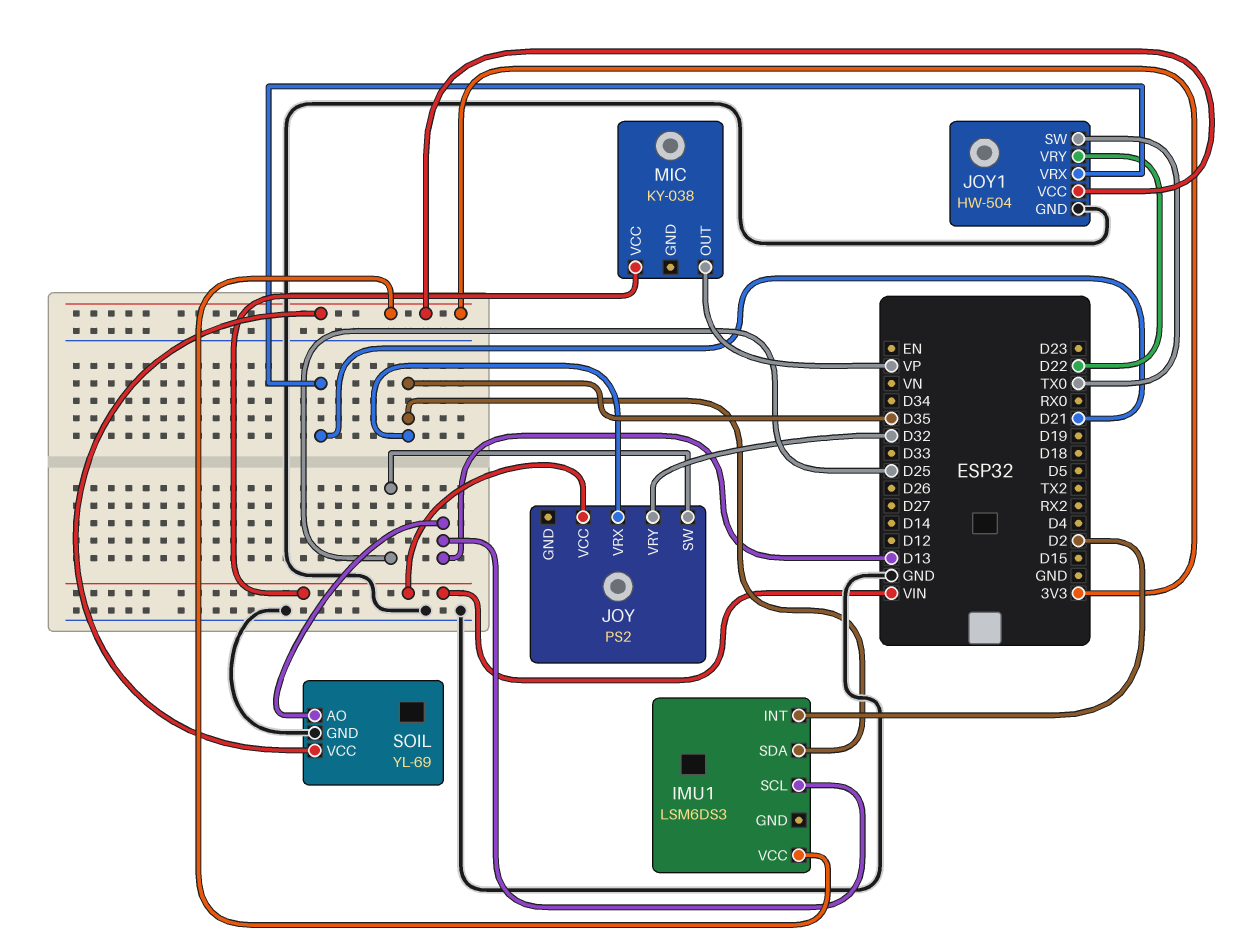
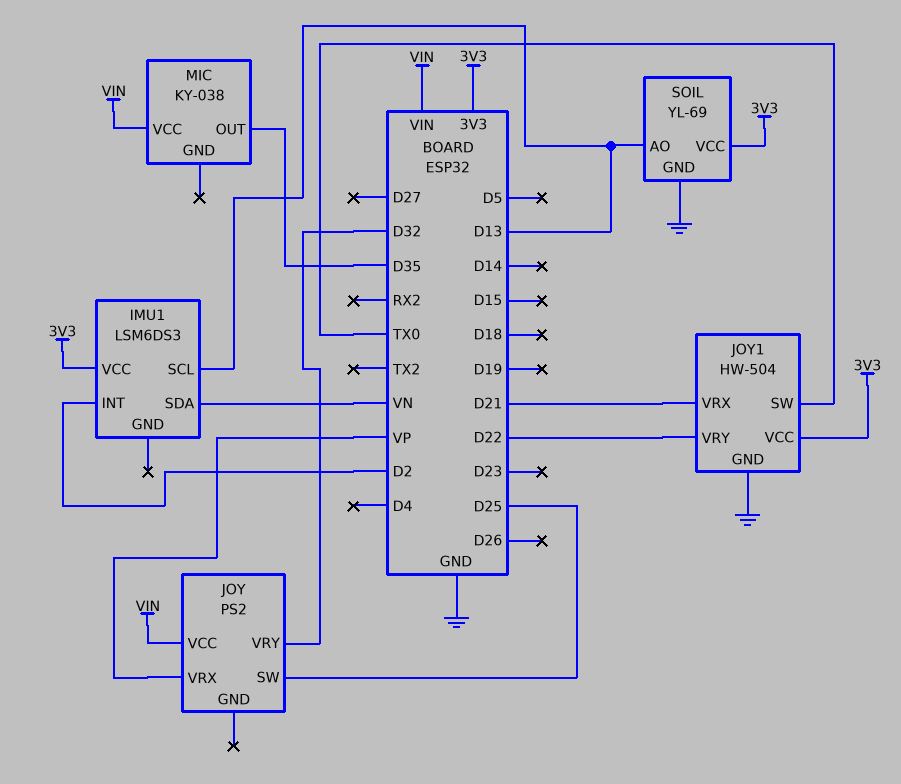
IMU1 pin SDA: D35 -> VN
JOY pin VRX: D35 -> VP
MIC pin OUT: VP -> D35

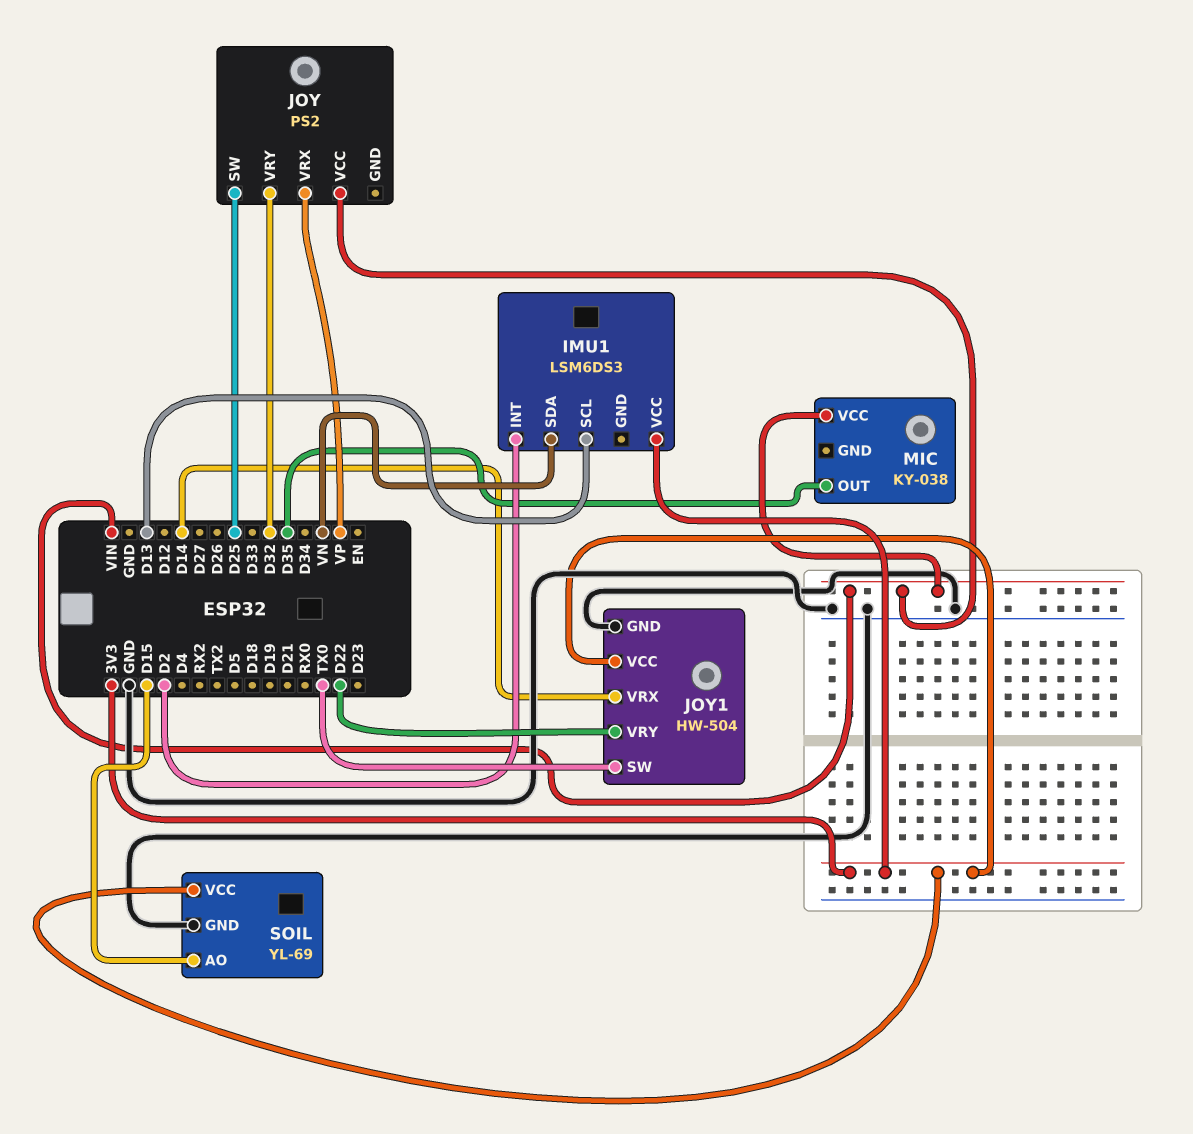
JOY1 pin VRX: D21 -> D14
SOIL pin AO: D13 -> D15

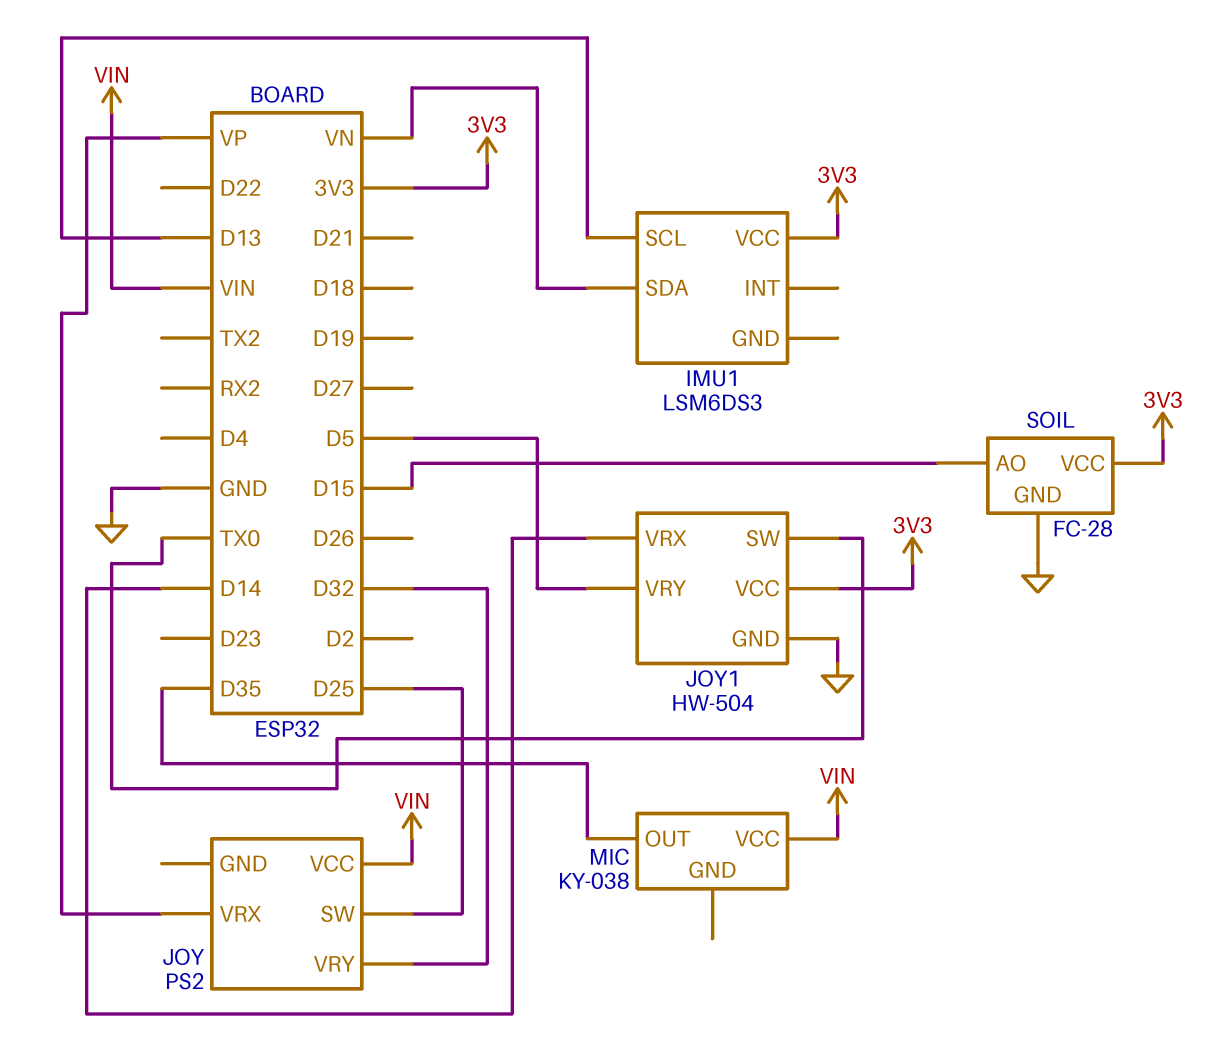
IMU1 pin INT: D2 -> none
JOY1 pin VRY: D22 -> D5
SOIL: YL-69 -> FC-28

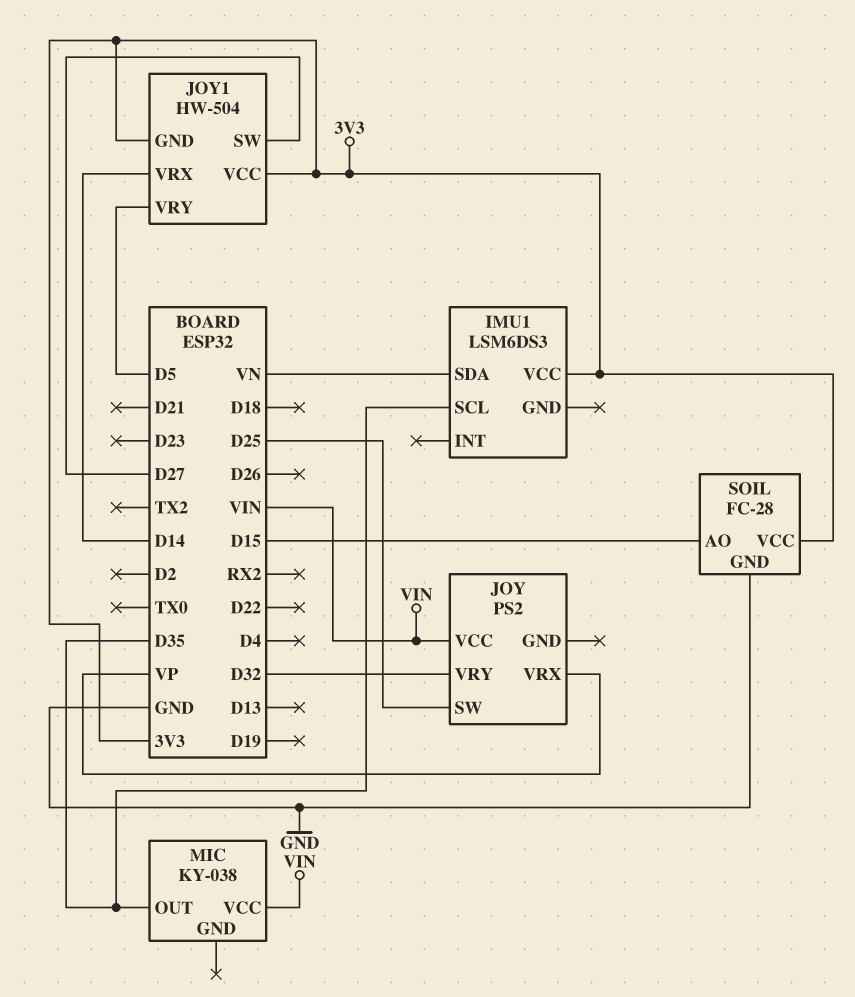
IMU1 pin SCL: D13 -> D35
JOY1 pin GND: GND -> 3V3
JOY1 pin SW: TX0 -> D27

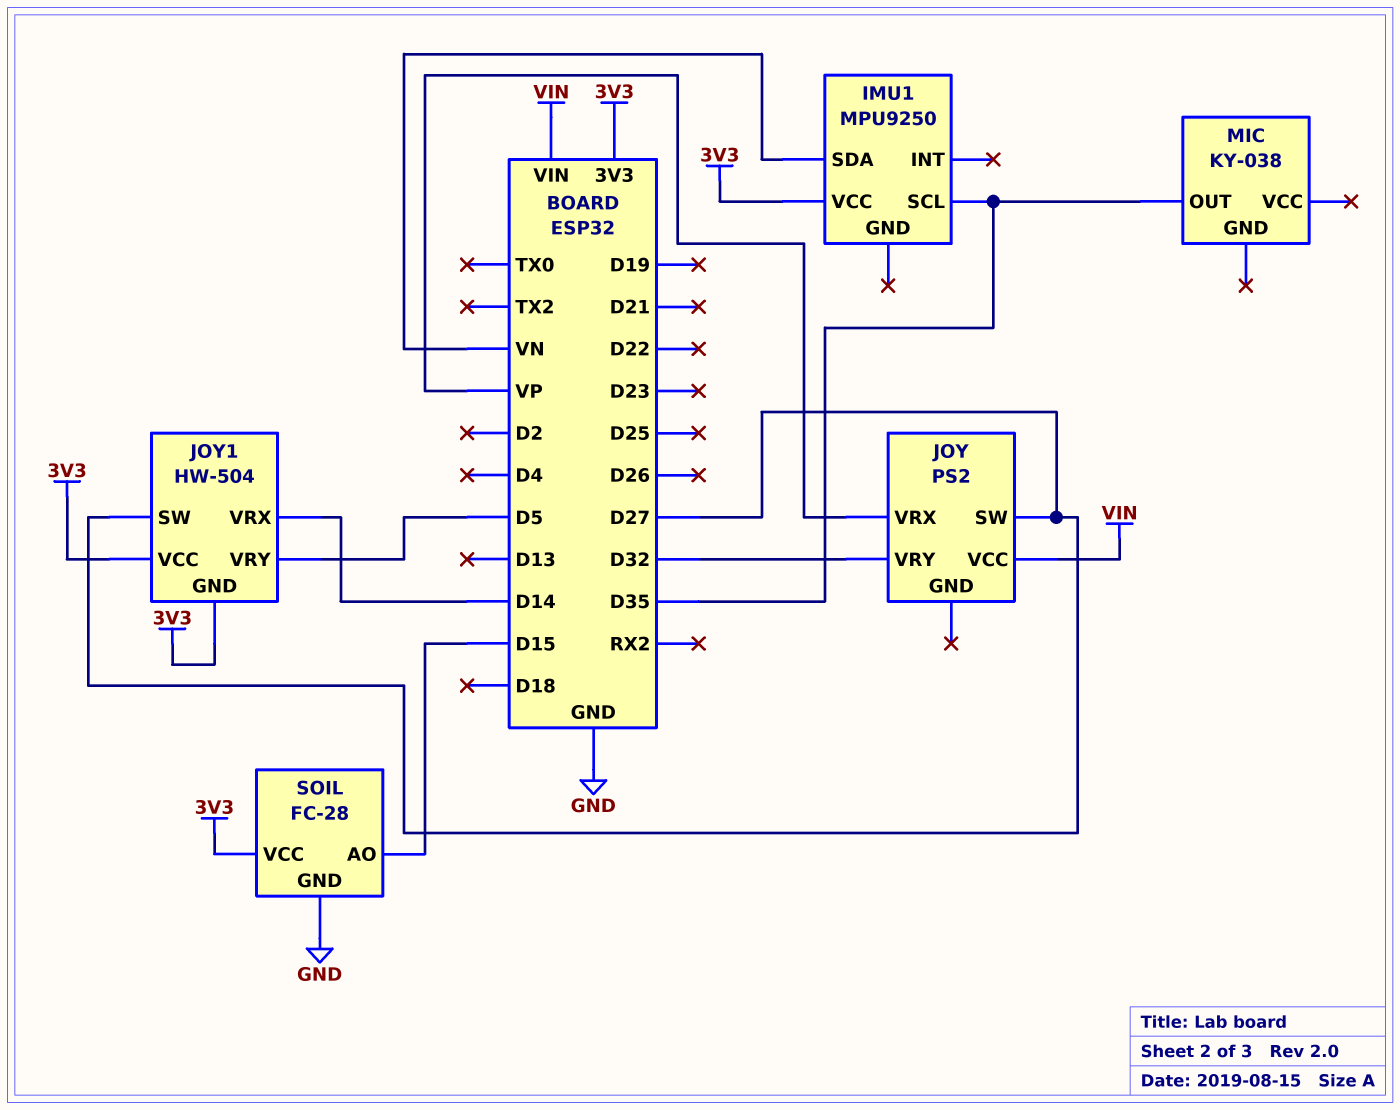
IMU1: LSM6DS3 -> MPU9250
JOY pin SW: D25 -> D27
MIC pin VCC: VIN -> none

